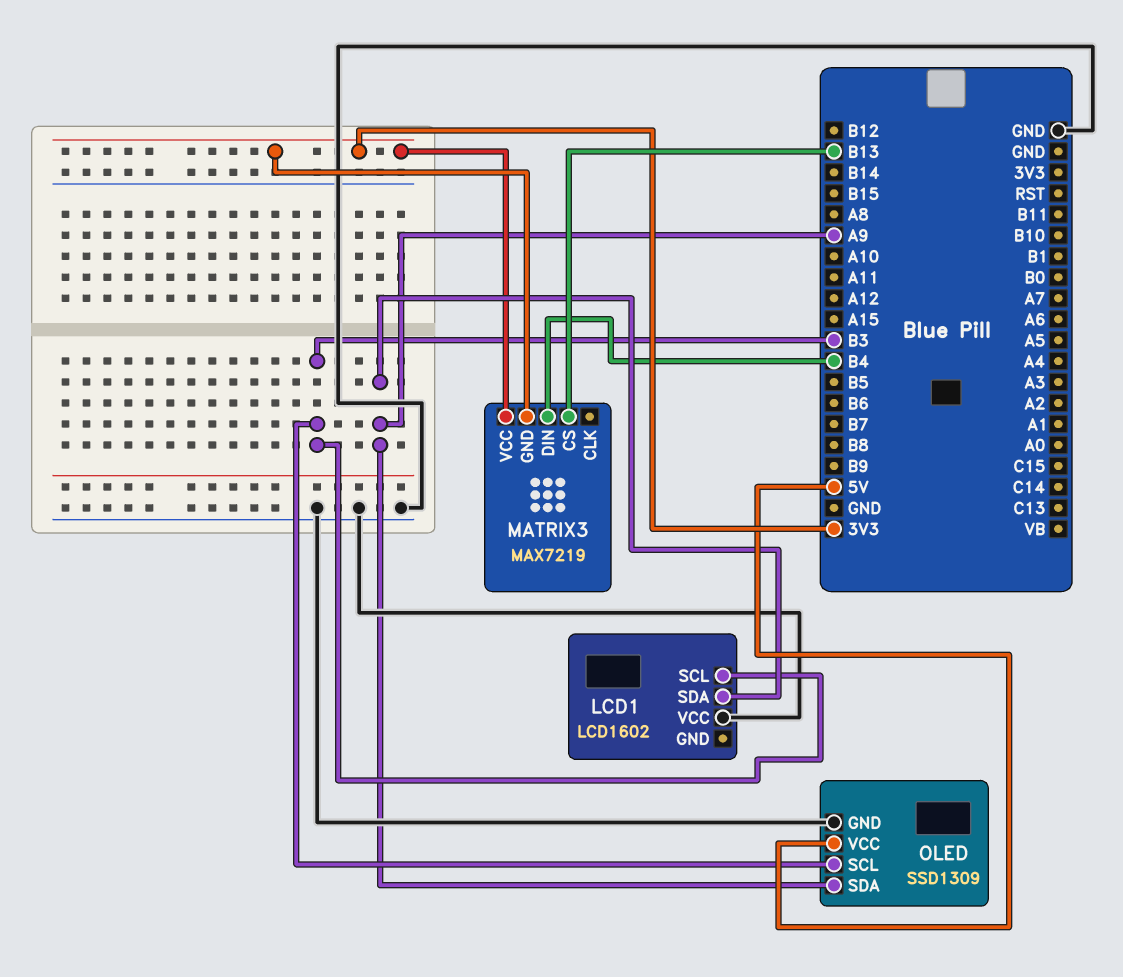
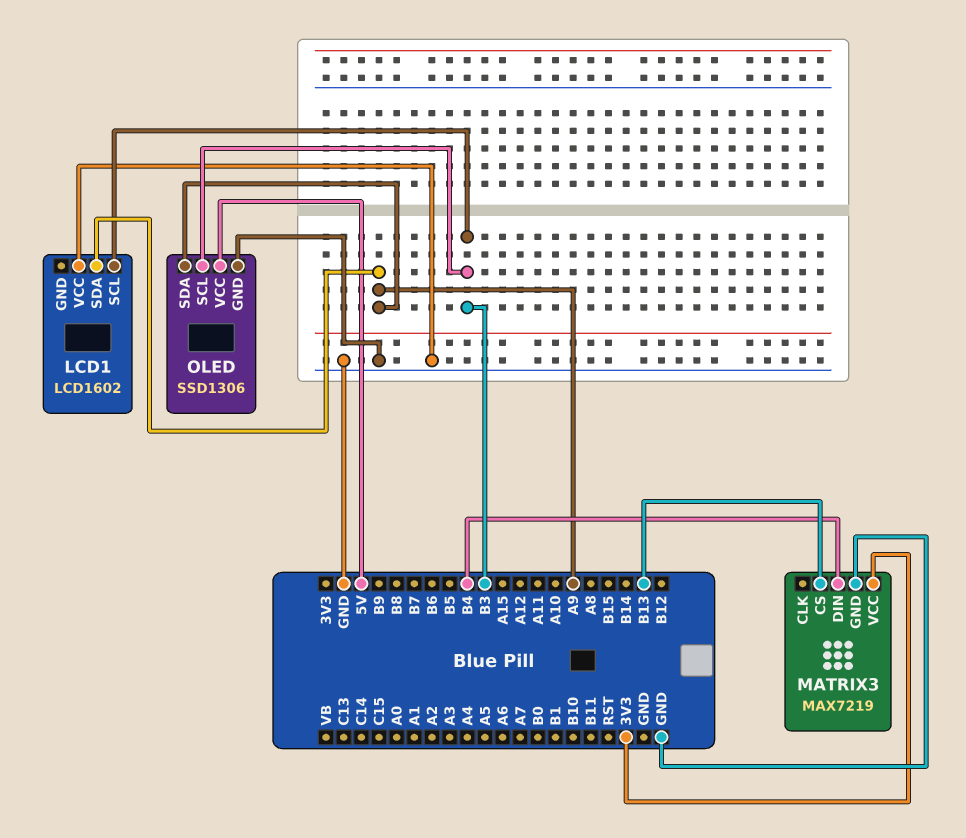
MATRIX3 pin GND: 3V3 -> GND
OLED: SSD1309 -> SSD1306

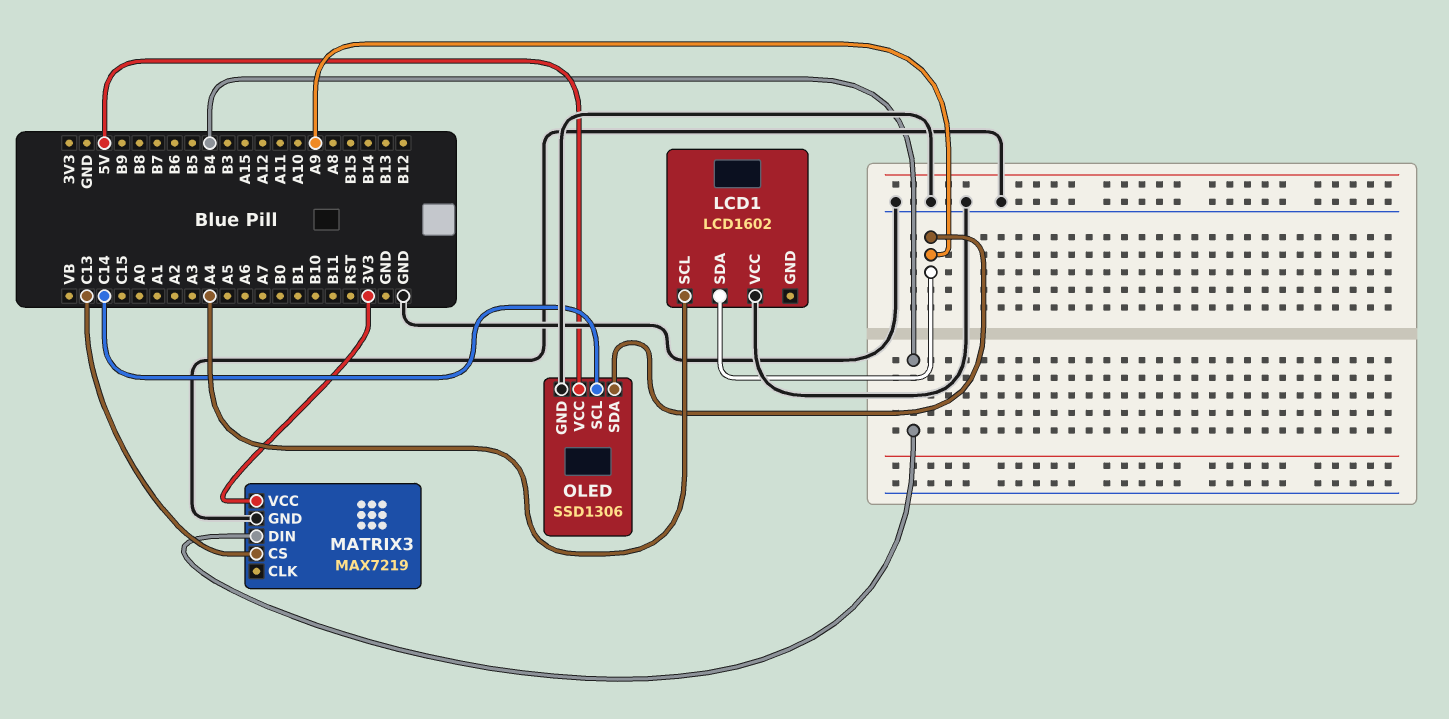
LCD1 pin SCL: B3 -> A4
MATRIX3 pin CS: B13 -> C13
OLED pin SCL: B3 -> C14

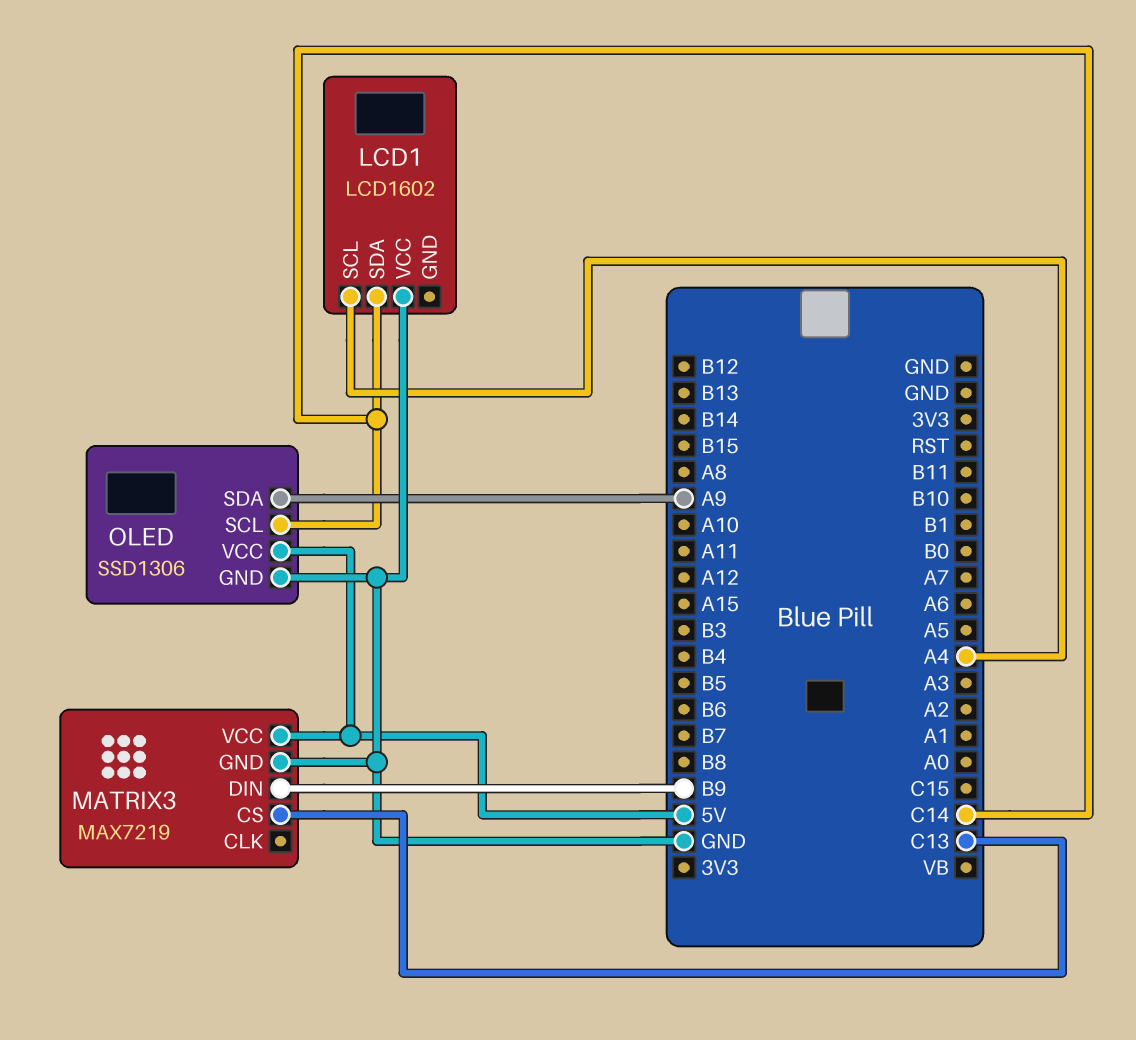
LCD1 pin SDA: A9 -> C14
MATRIX3 pin DIN: B4 -> B9
MATRIX3 pin VCC: 3V3 -> 5V

